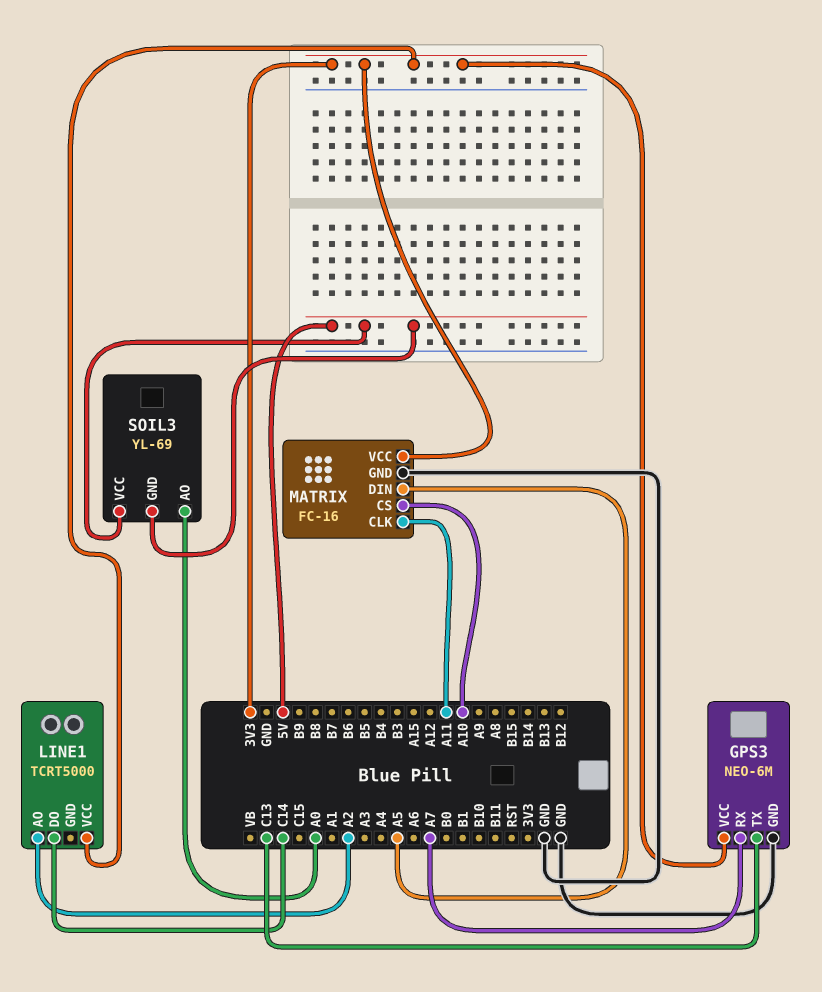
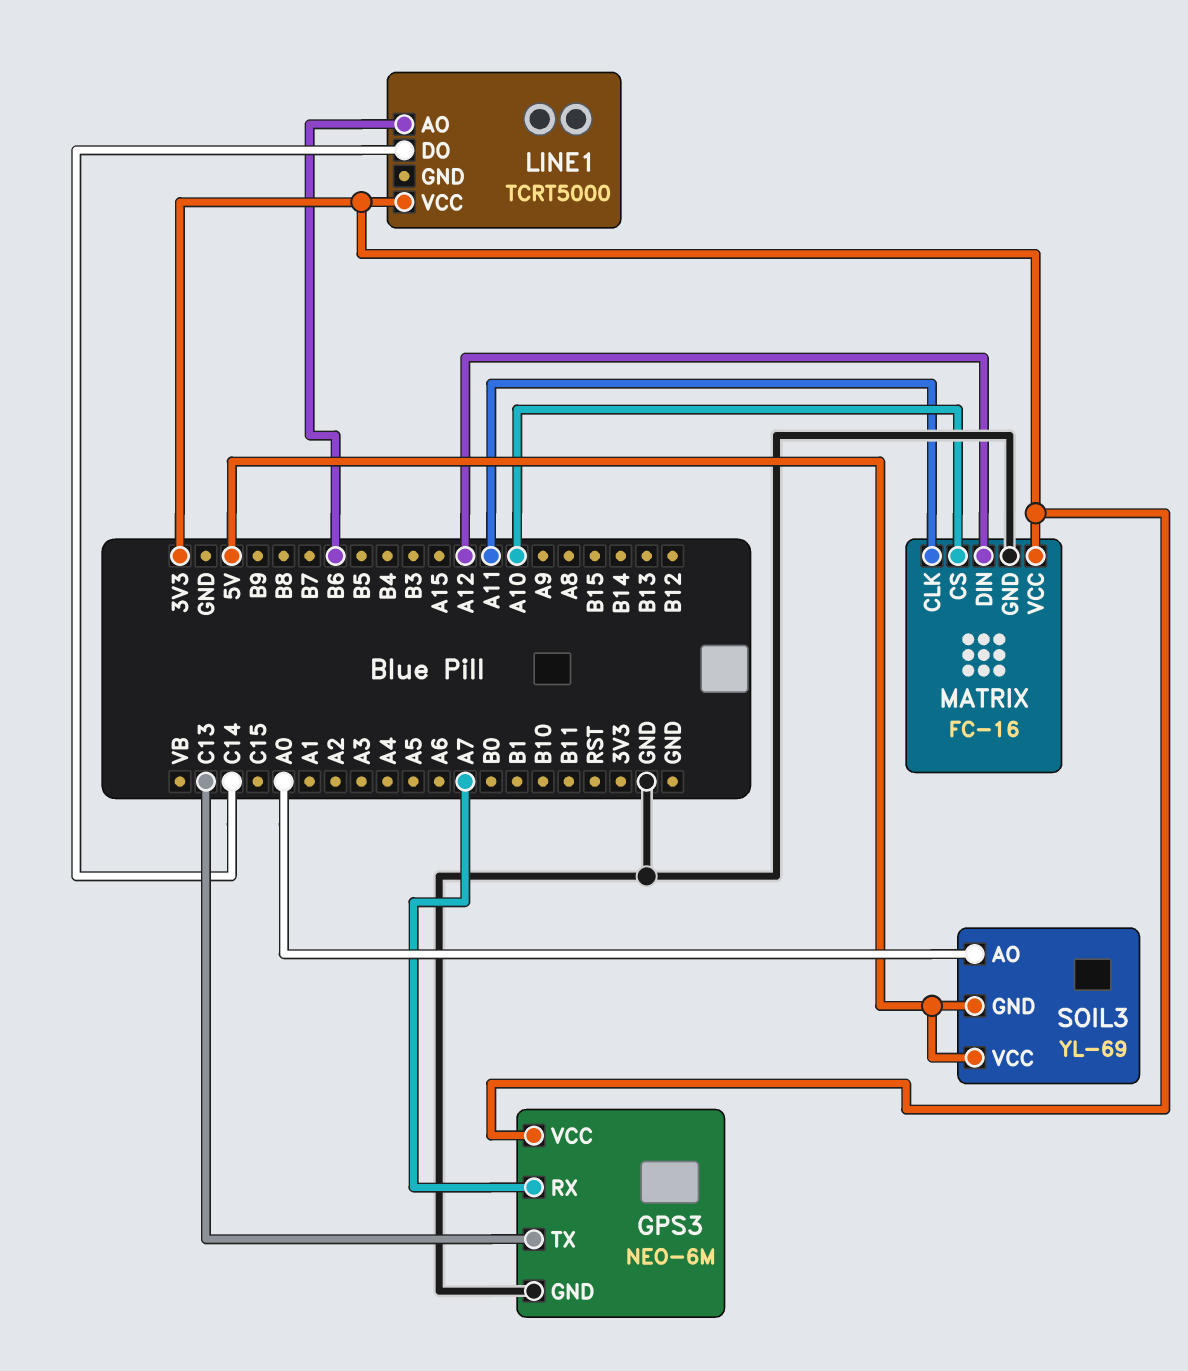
LINE1 pin AO: A2 -> B6
MATRIX pin DIN: A5 -> A12

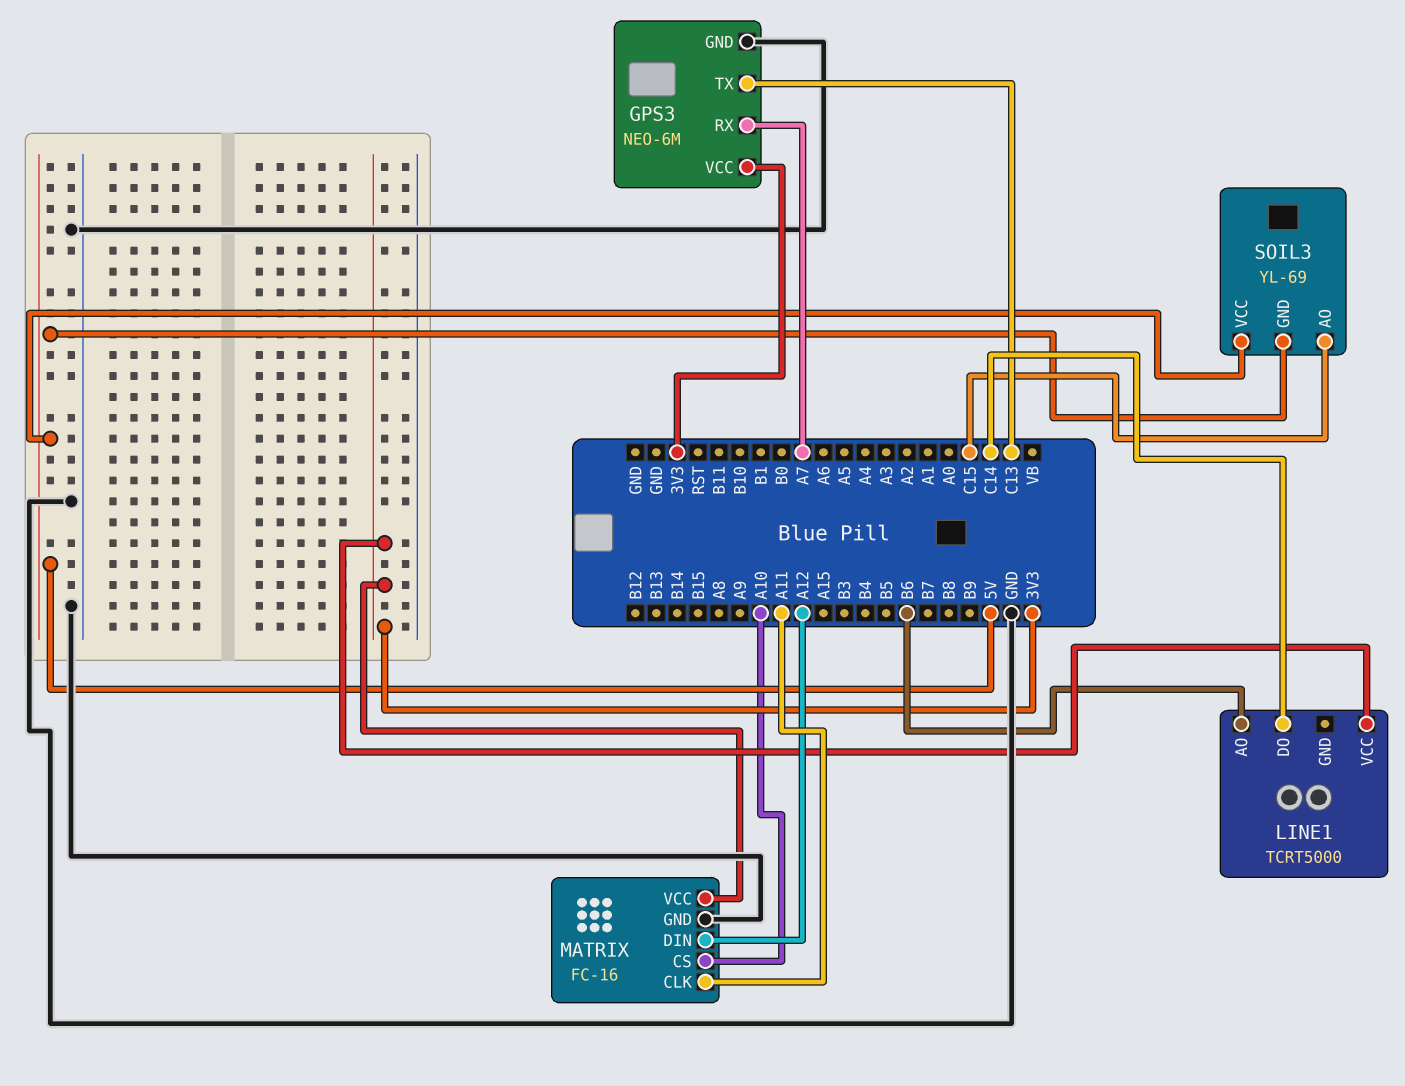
SOIL3 pin AO: A0 -> C15

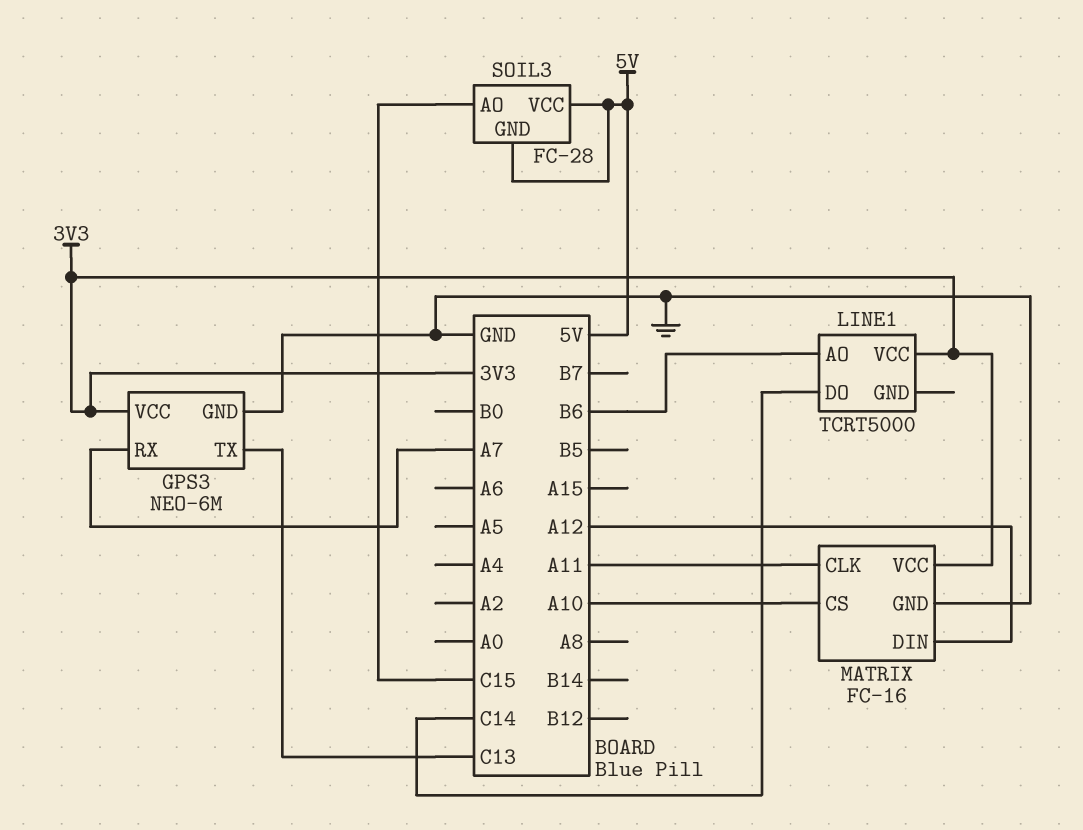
SOIL3: YL-69 -> FC-28

